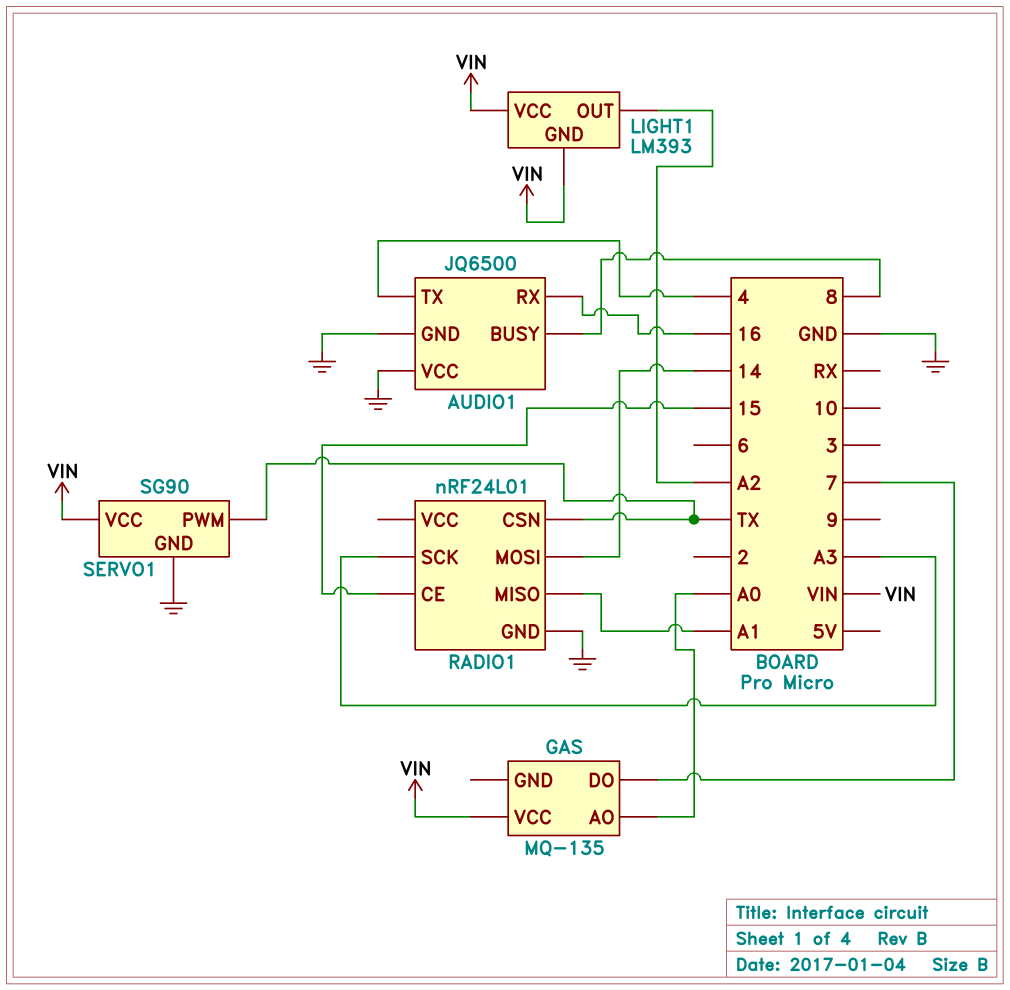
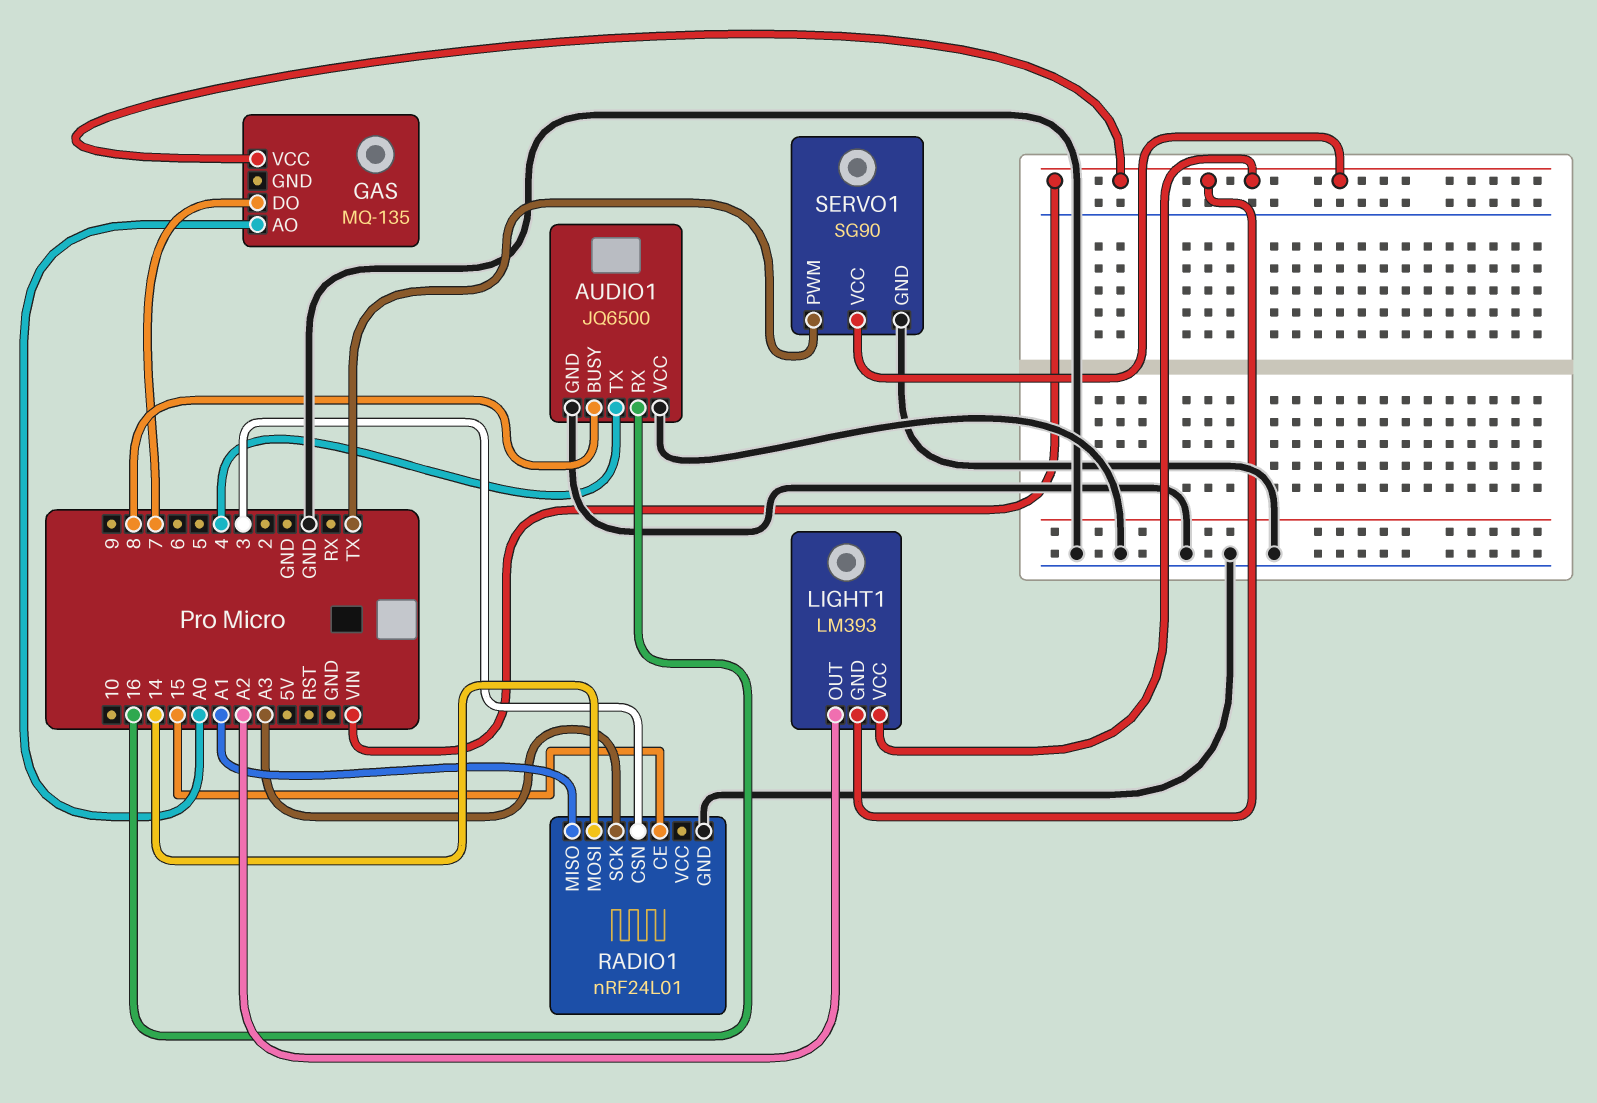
RADIO1 pin CSN: TX -> 3

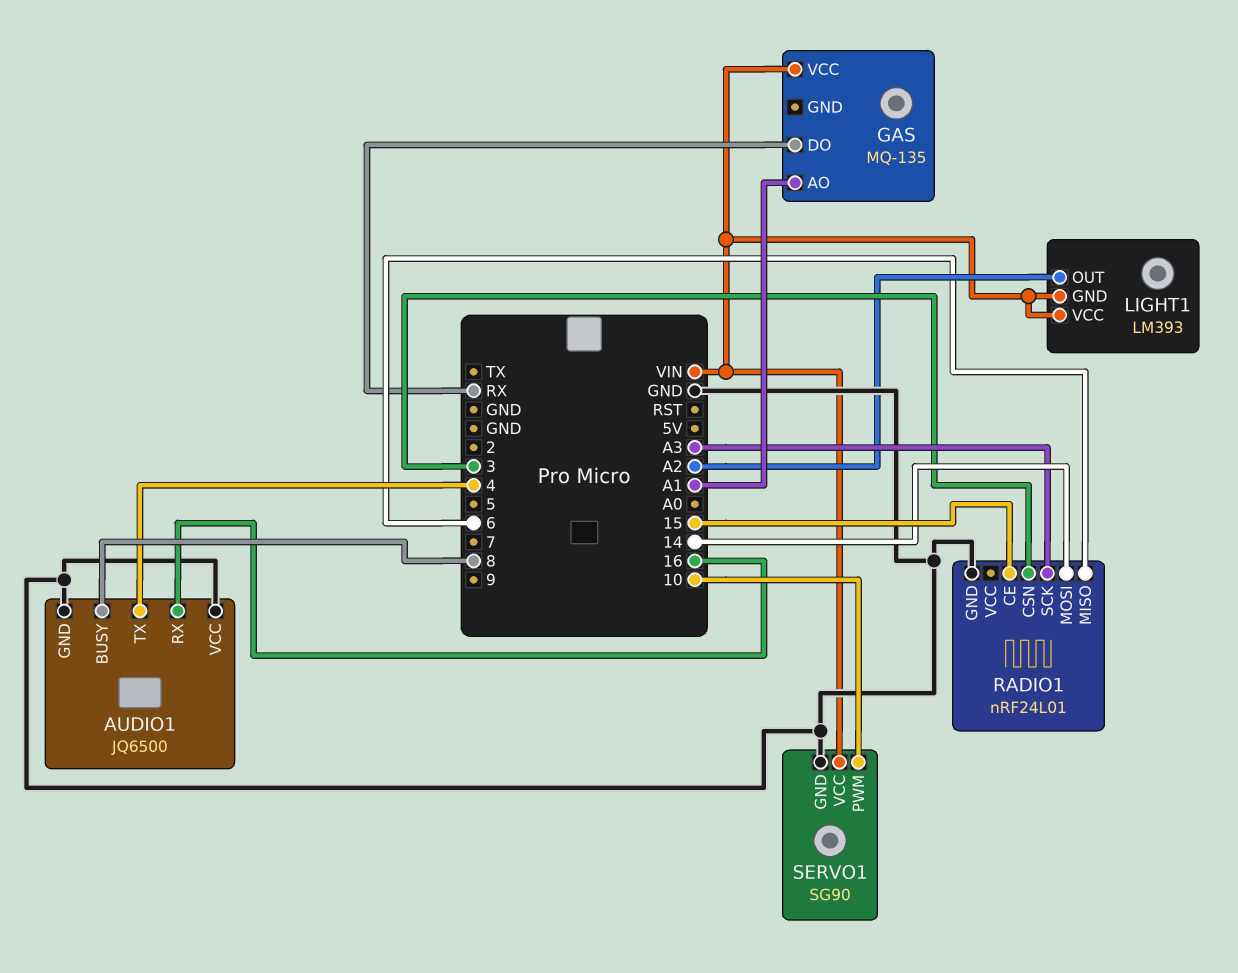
GAS pin AO: A0 -> A1
GAS pin DO: 7 -> RX
RADIO1 pin MISO: A1 -> 6
SERVO1 pin PWM: TX -> 10

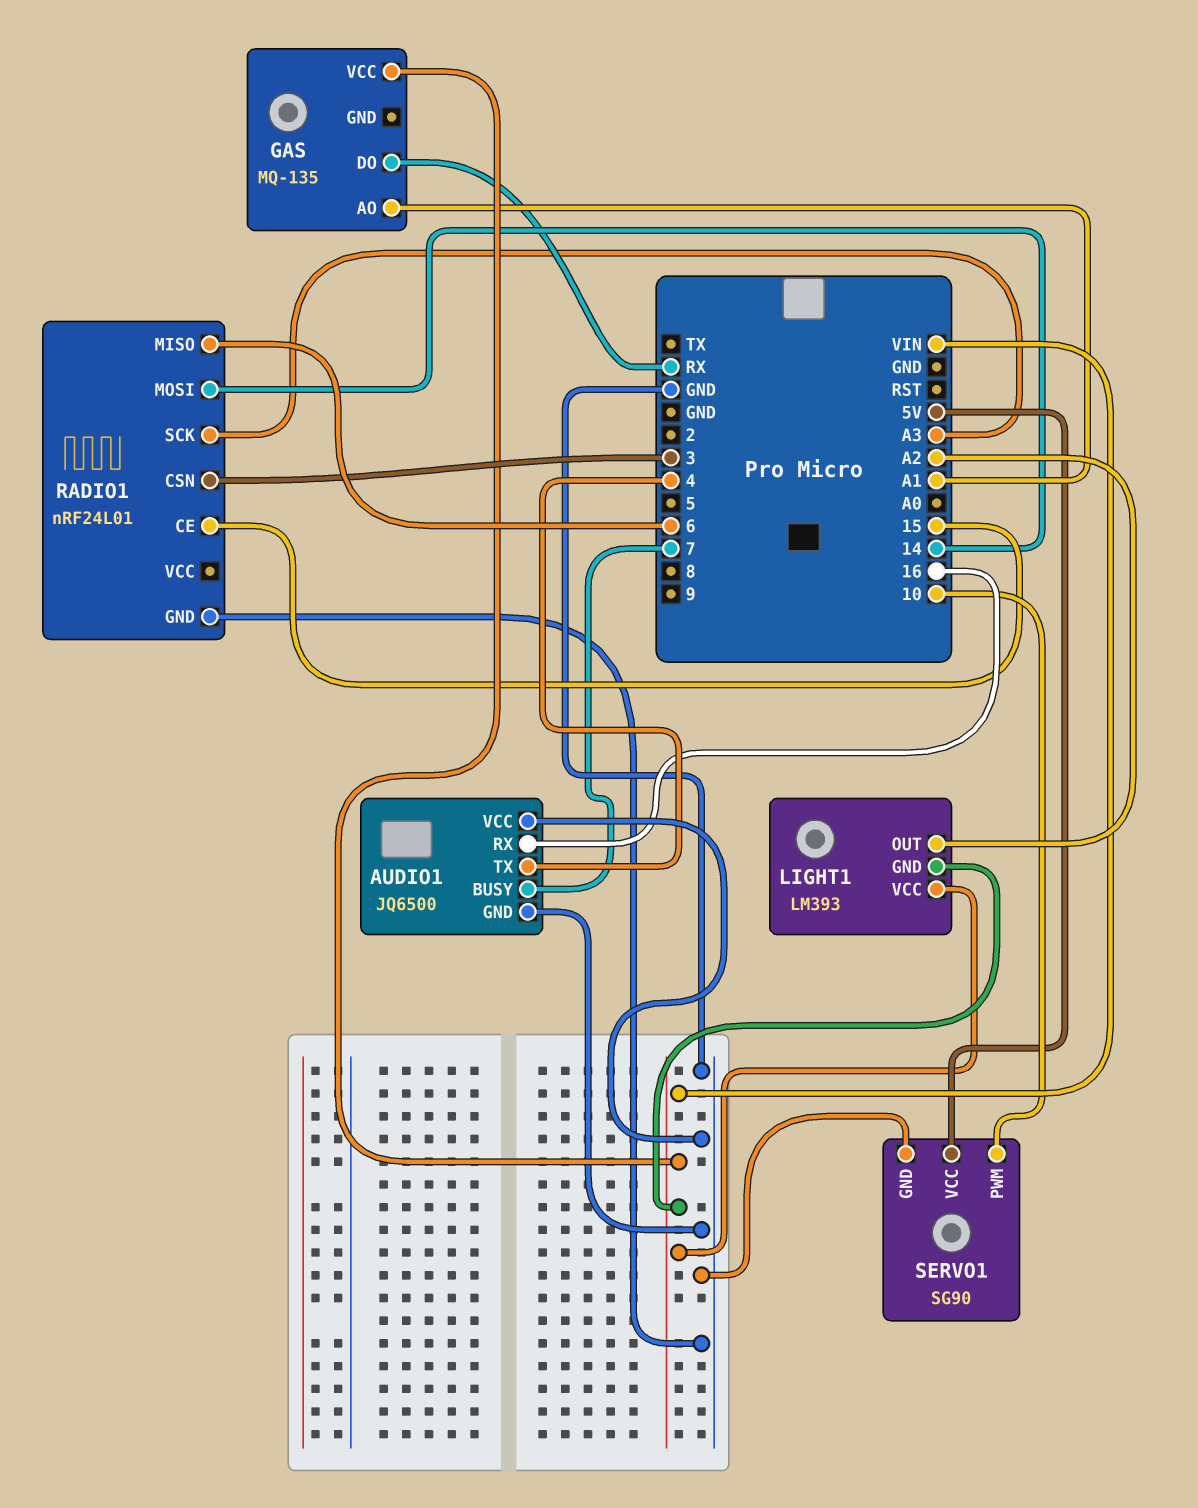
AUDIO1 pin BUSY: 8 -> 7
SERVO1 pin VCC: VIN -> 5V

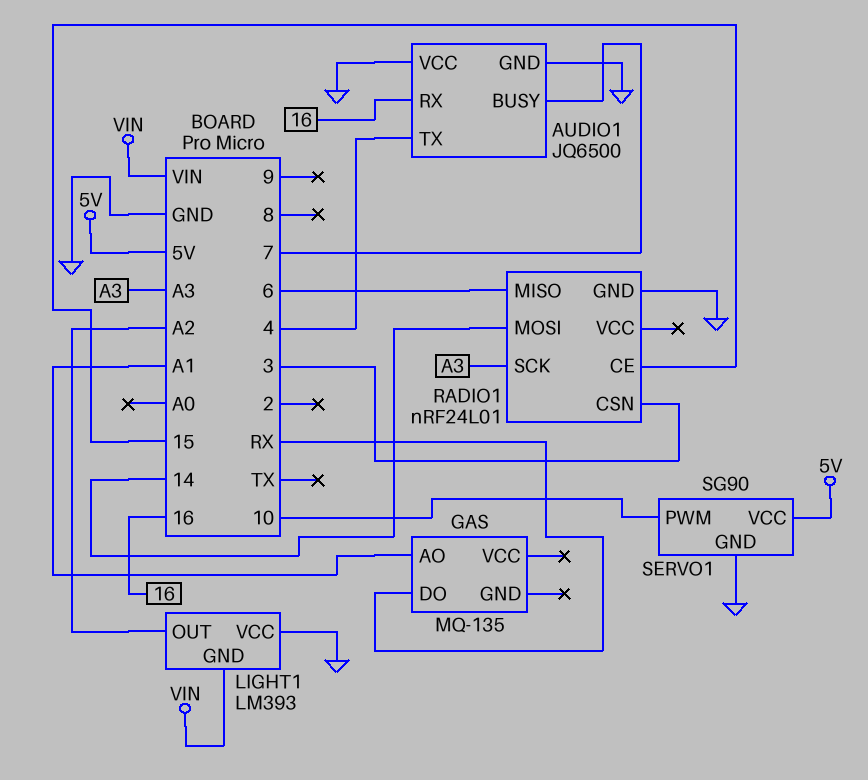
GAS pin VCC: VIN -> none
LIGHT1 pin VCC: VIN -> GND

